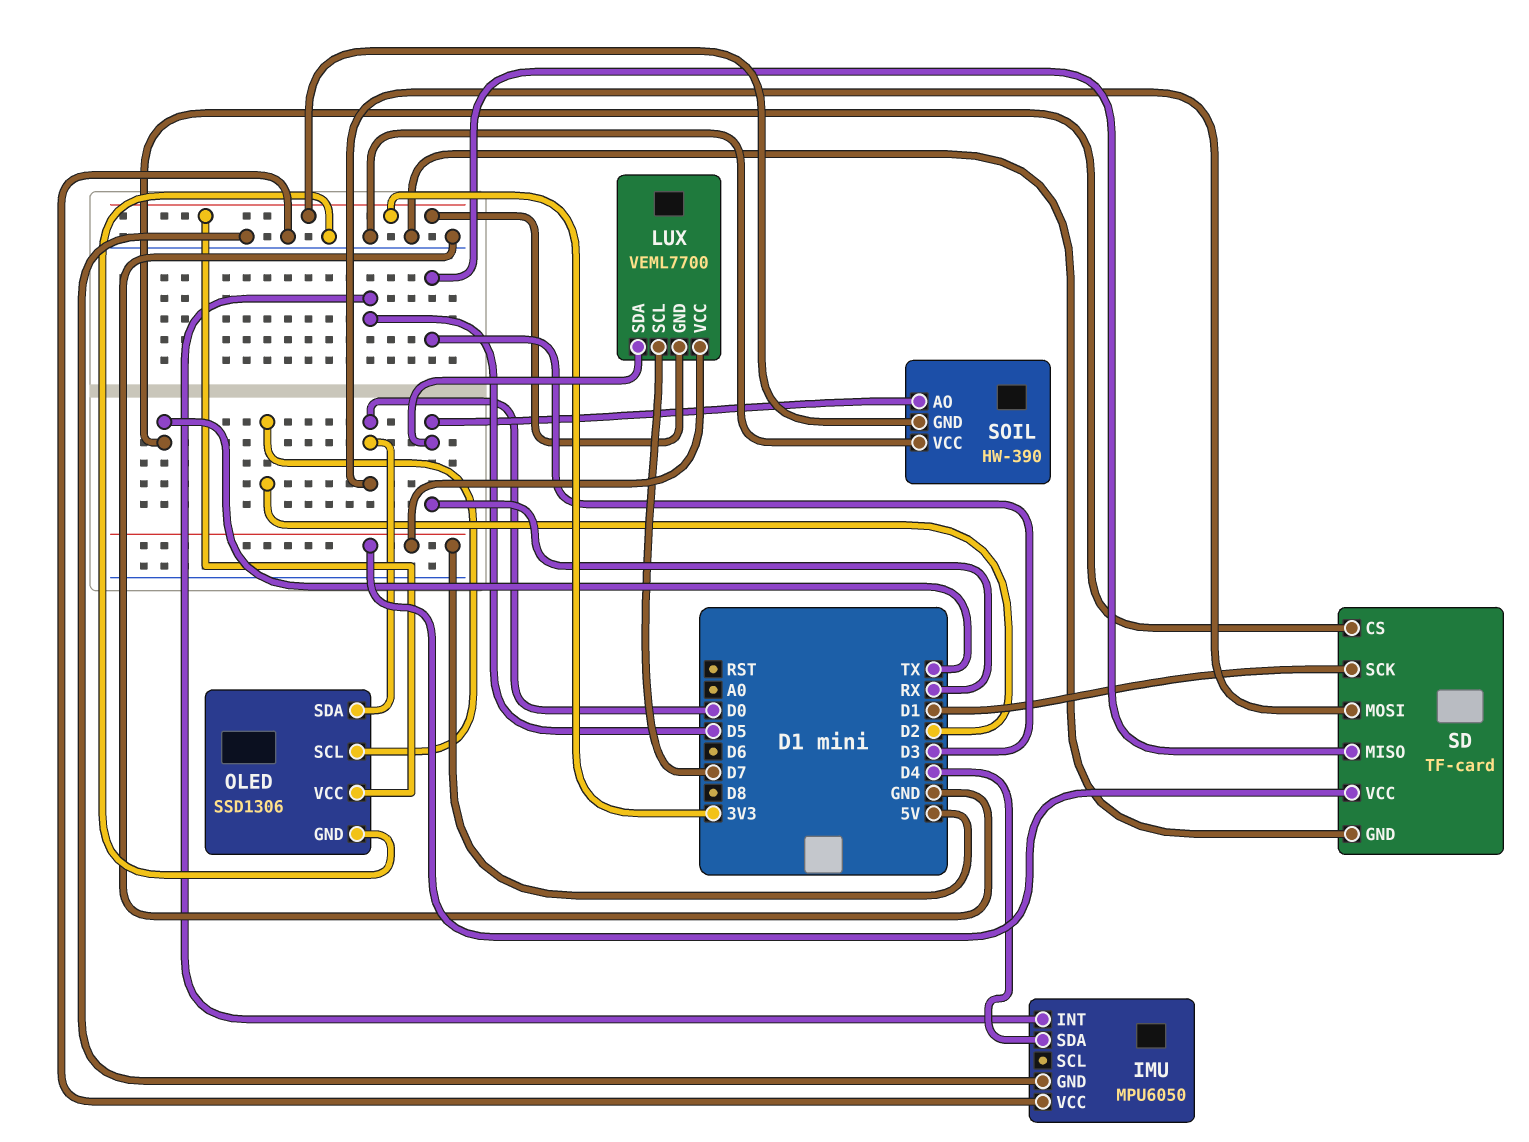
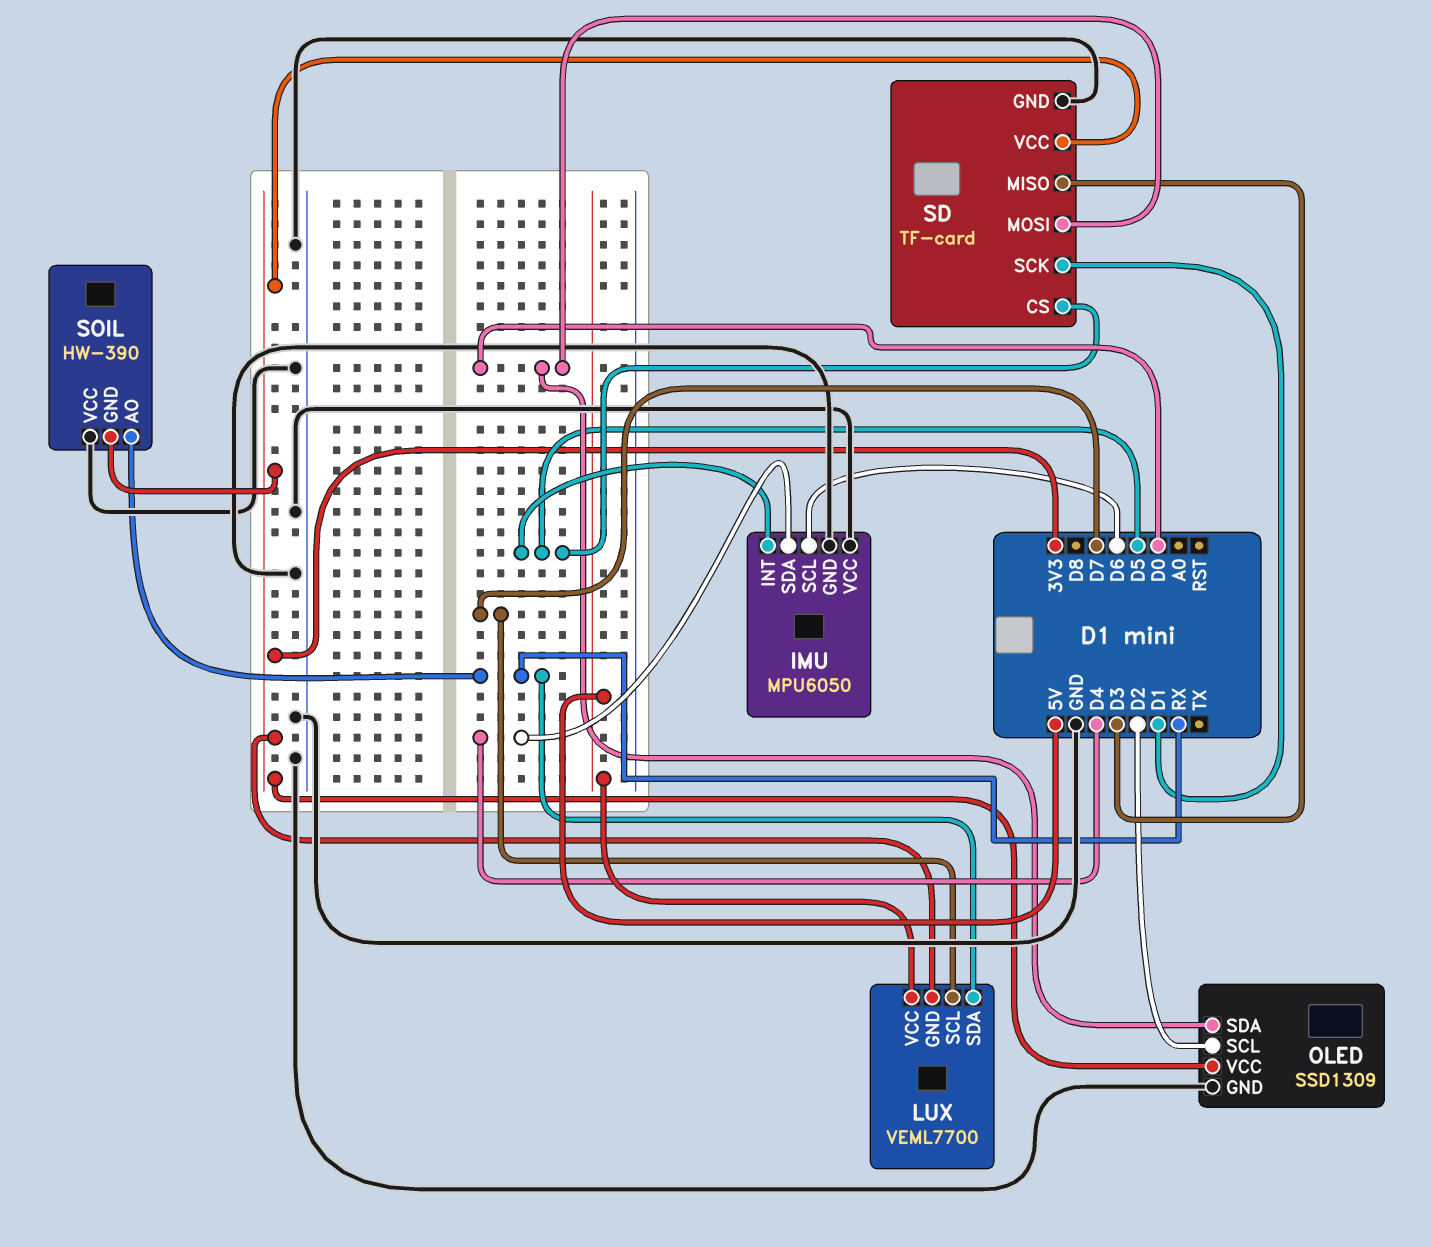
IMU pin SCL: none -> D6
OLED: SSD1306 -> SSD1309
SD pin CS: TX -> D5
SD pin VCC: 5V -> 3V3

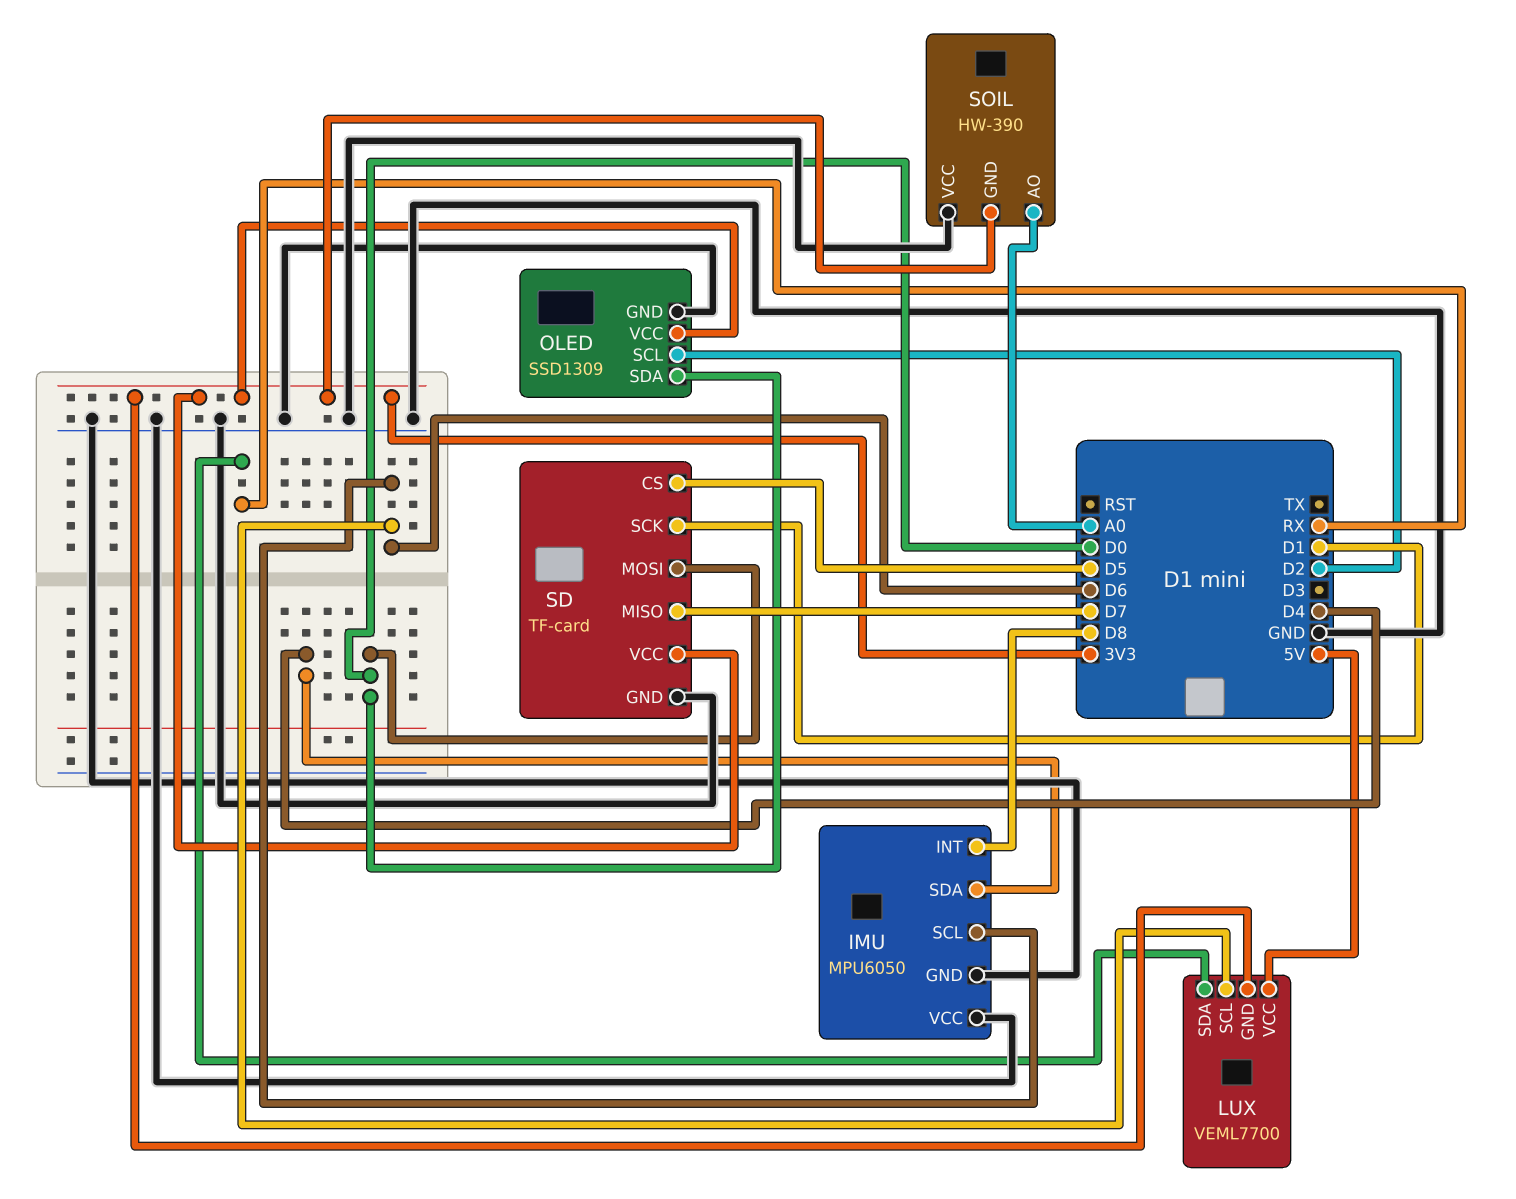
IMU pin INT: D5 -> D8
LUX pin SCL: D7 -> D6
SD pin MISO: D3 -> D7
SOIL pin AO: RX -> A0

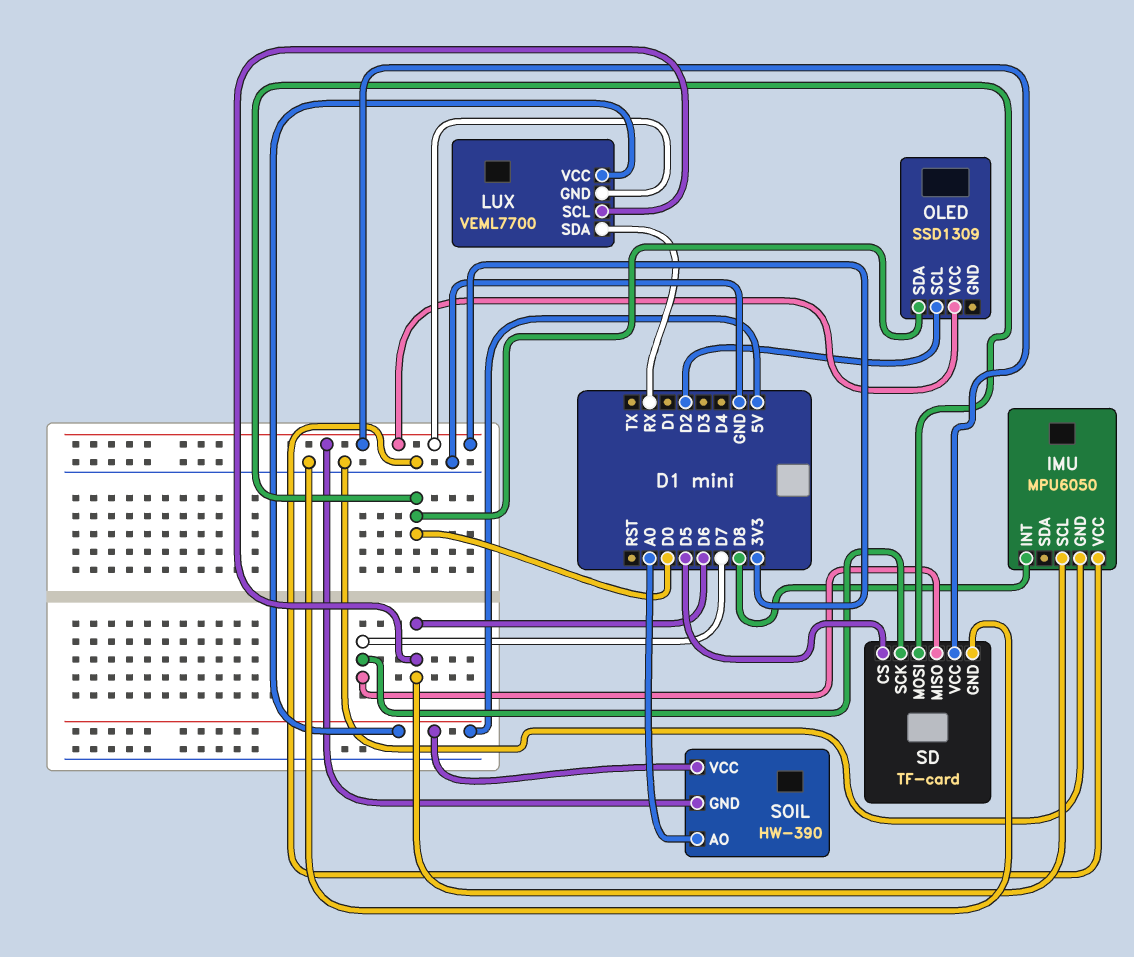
IMU pin SDA: D4 -> none
OLED pin GND: GND -> none
SD pin SCK: D1 -> D7
SOIL pin VCC: GND -> 5V

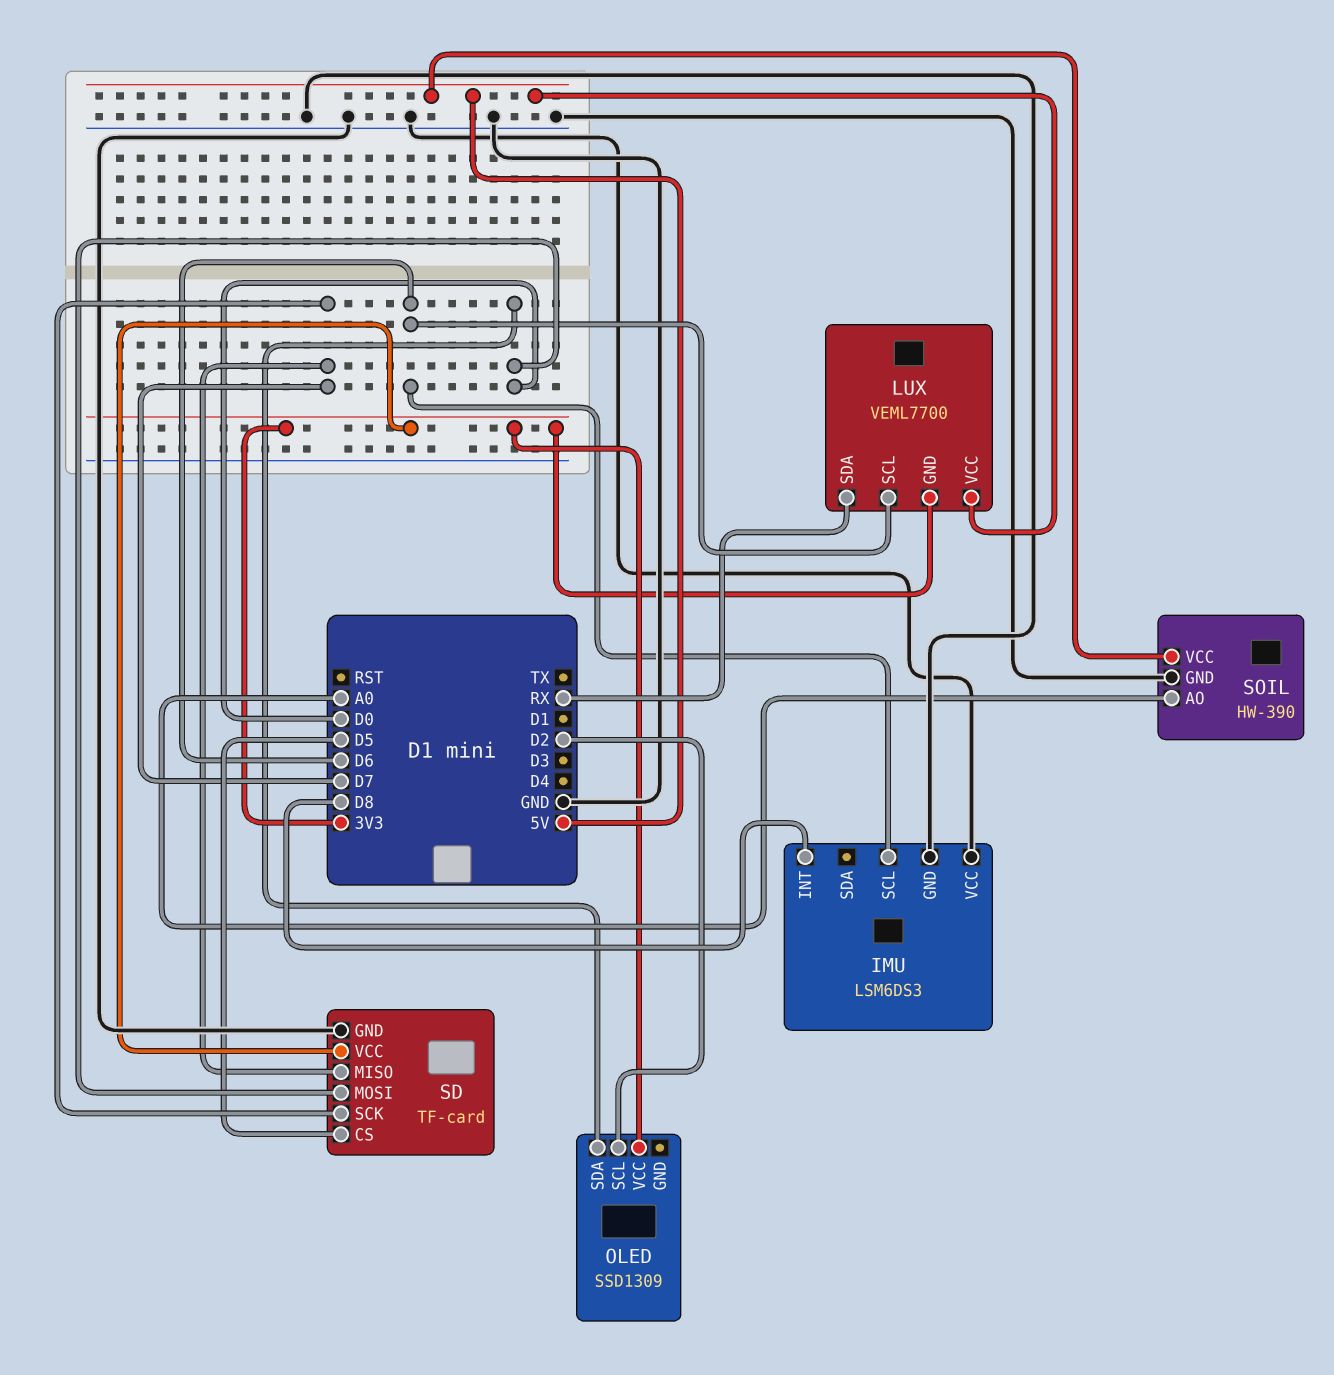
IMU: MPU6050 -> LSM6DS3
SOIL pin GND: 3V3 -> GND

